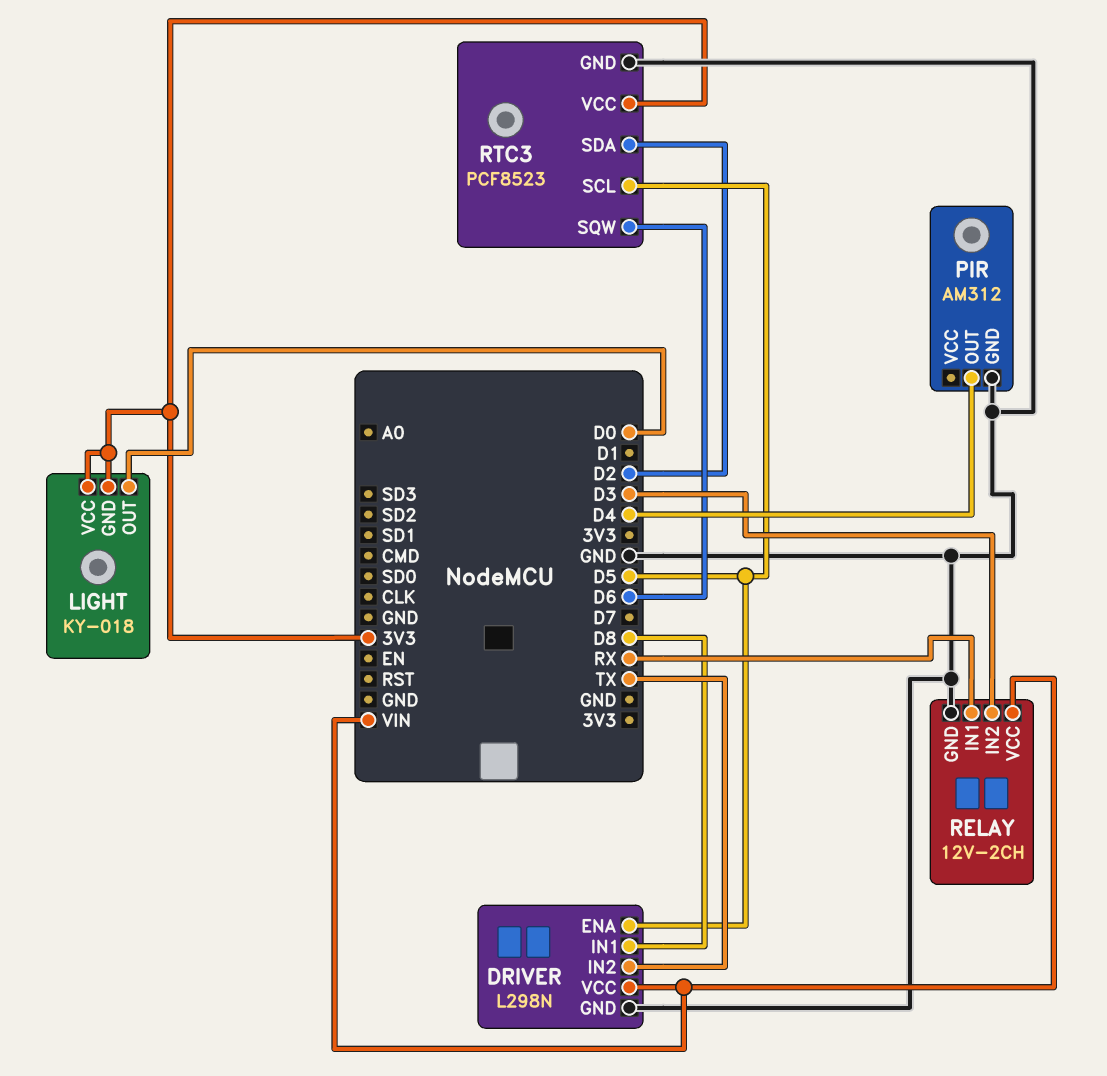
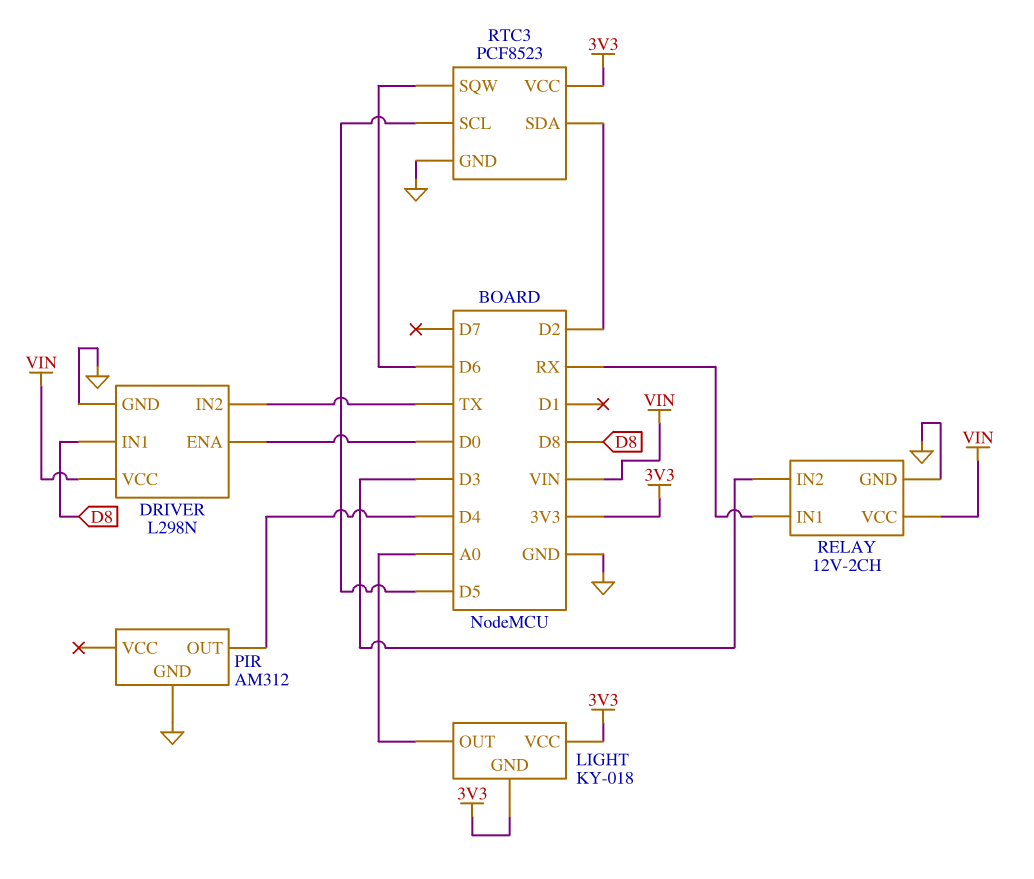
DRIVER pin ENA: D5 -> D0
LIGHT pin OUT: D0 -> A0

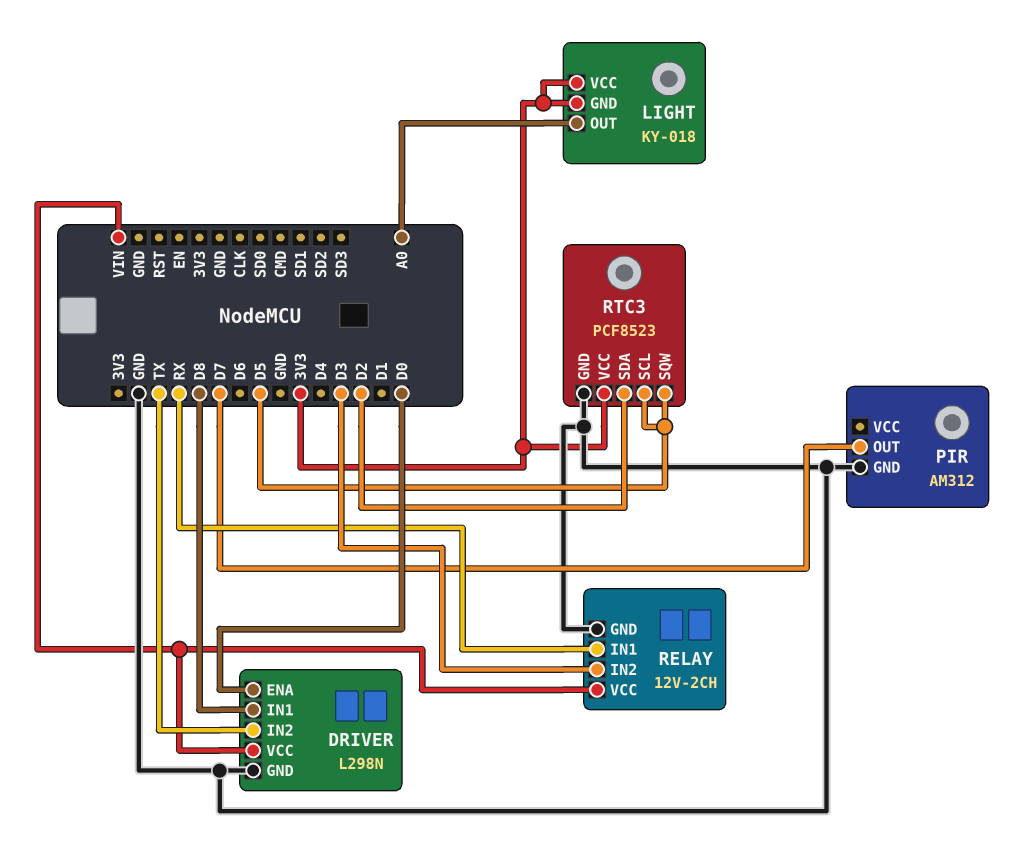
PIR pin OUT: D4 -> D7
RTC3 pin SQW: D6 -> D5

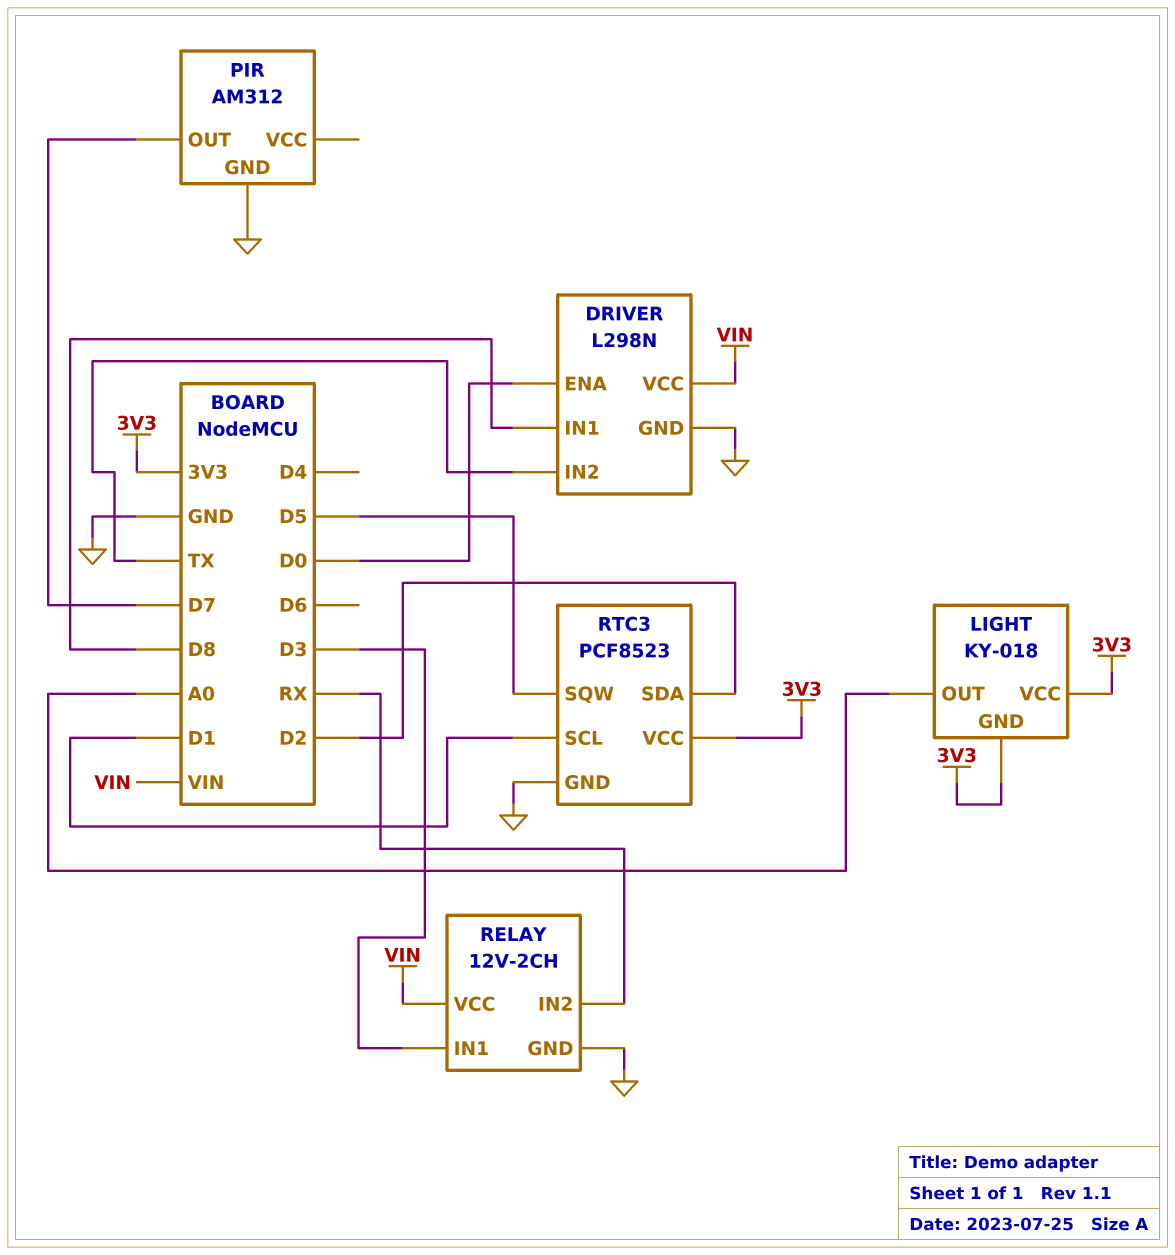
RELAY pin IN1: RX -> D3
RELAY pin IN2: D3 -> RX
RTC3 pin SCL: D5 -> D1

